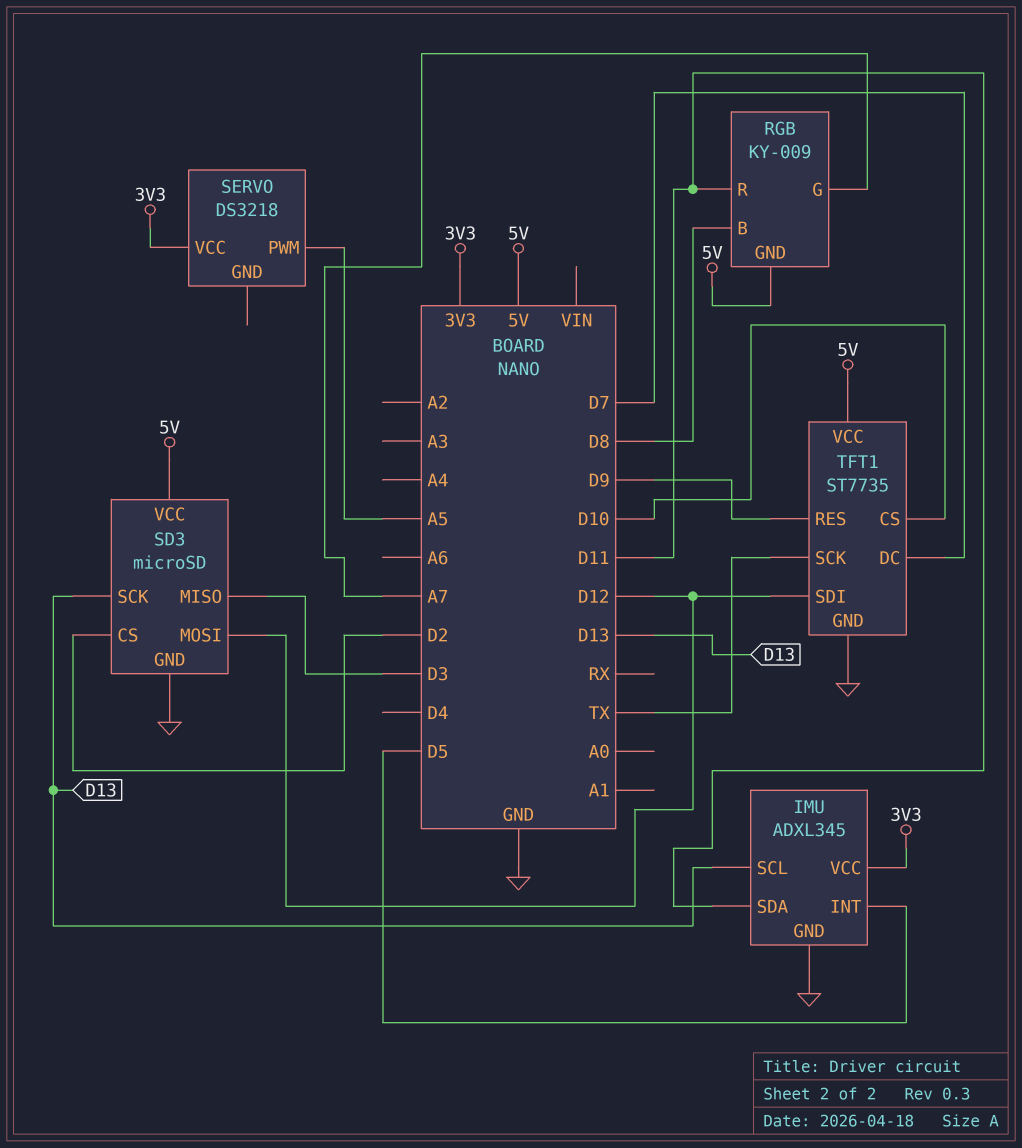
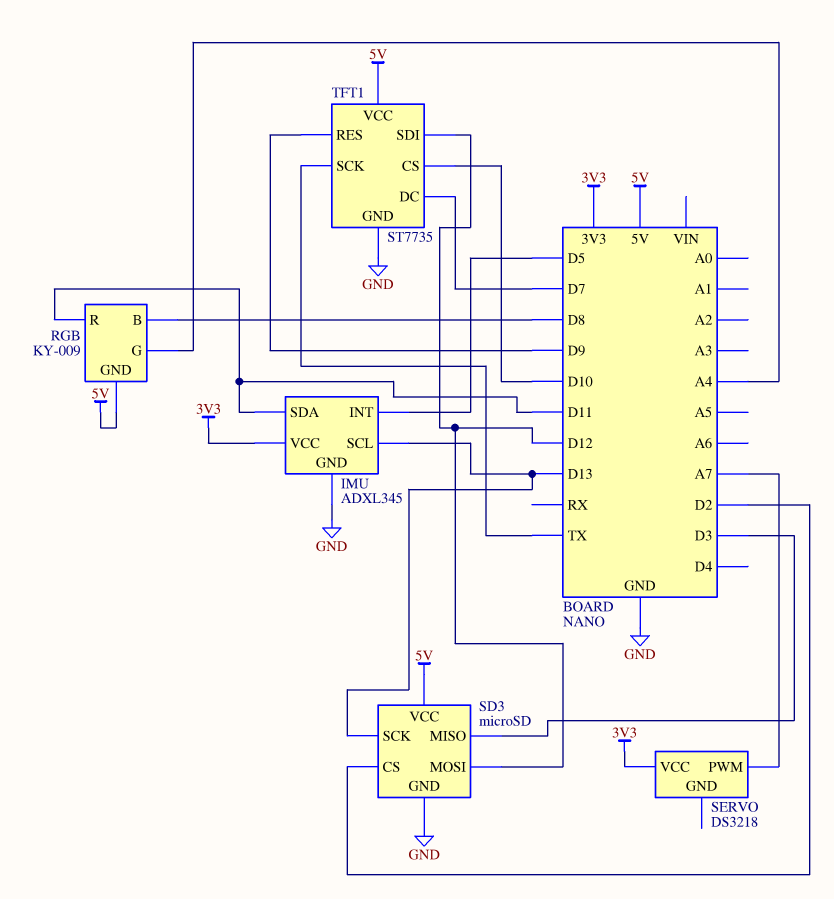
RGB pin G: A7 -> A4
SERVO pin PWM: A5 -> A7

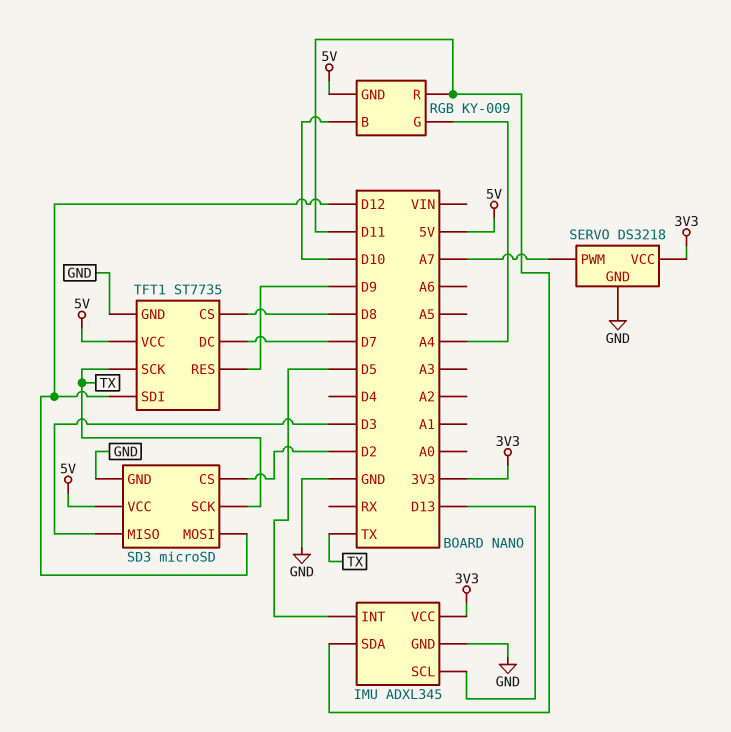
RGB pin B: D8 -> D10
SD3 pin SCK: D13 -> TX
SERVO pin GND: none -> GND
TFT1 pin CS: D10 -> D8

